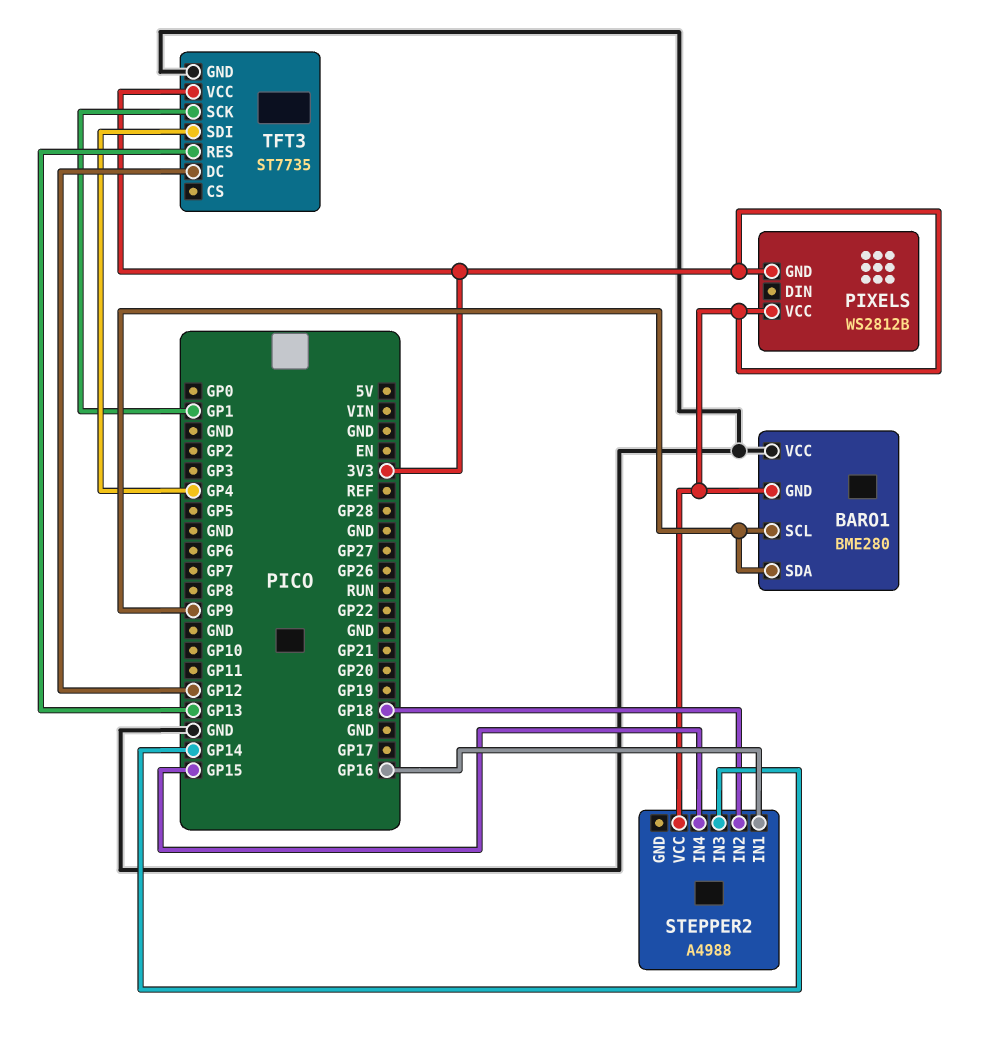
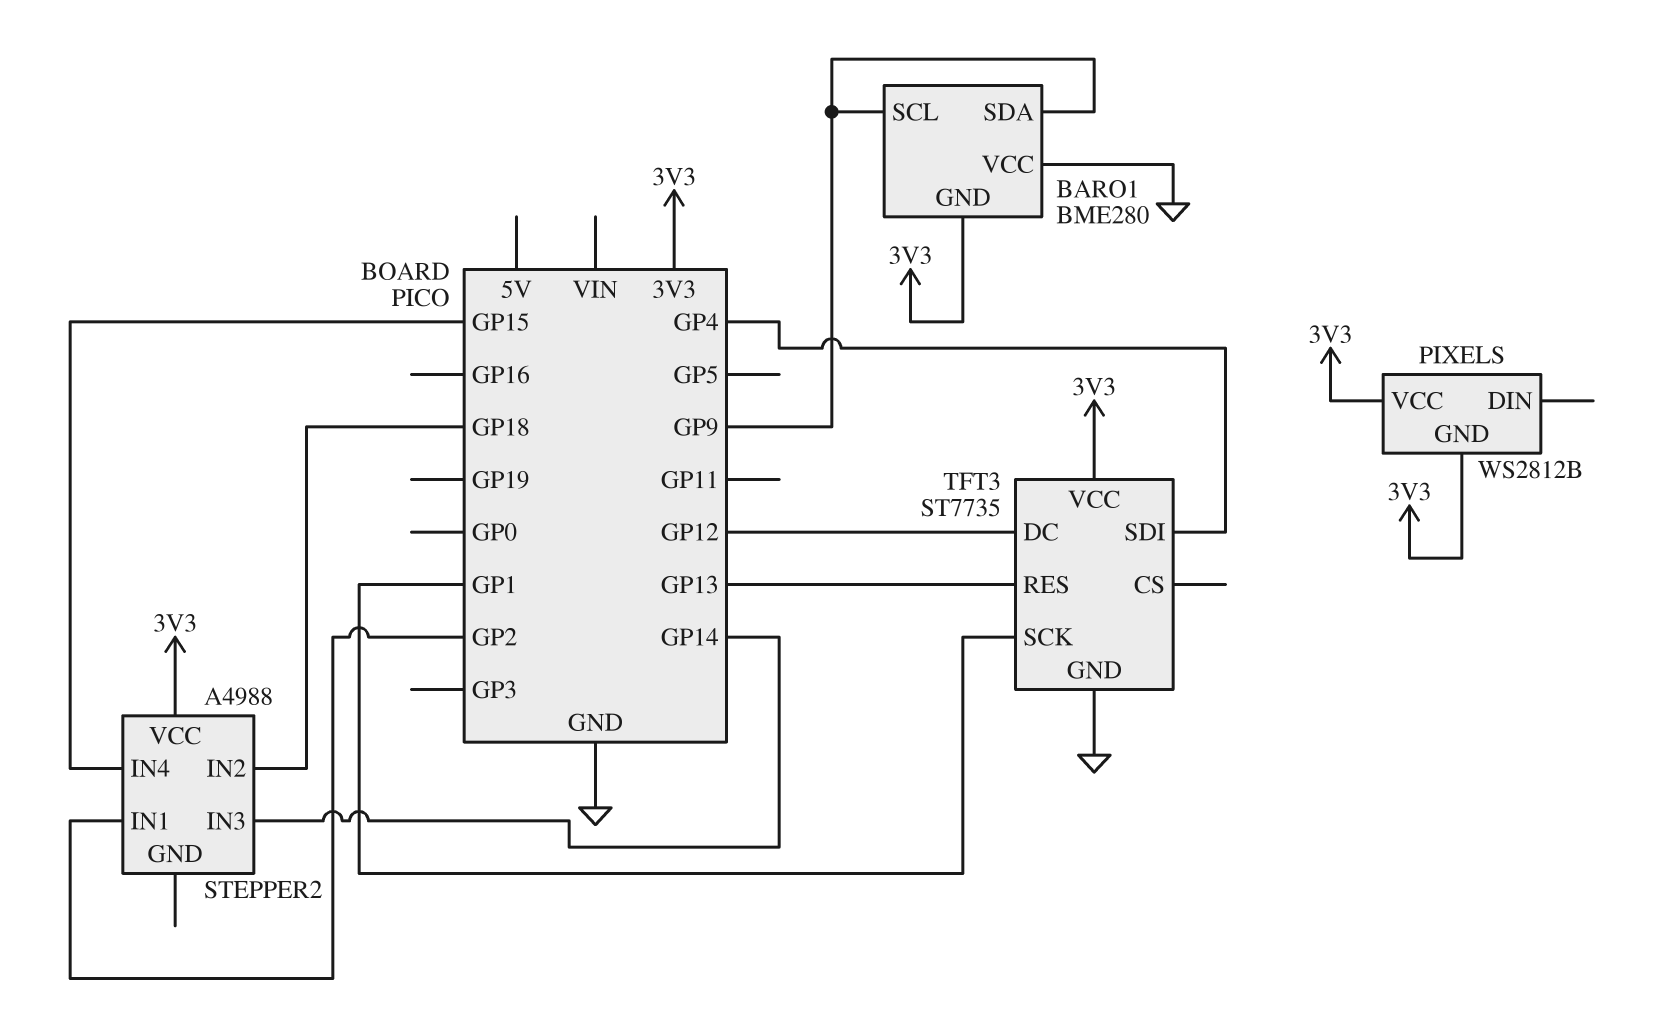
STEPPER2 pin IN1: GP16 -> GP2

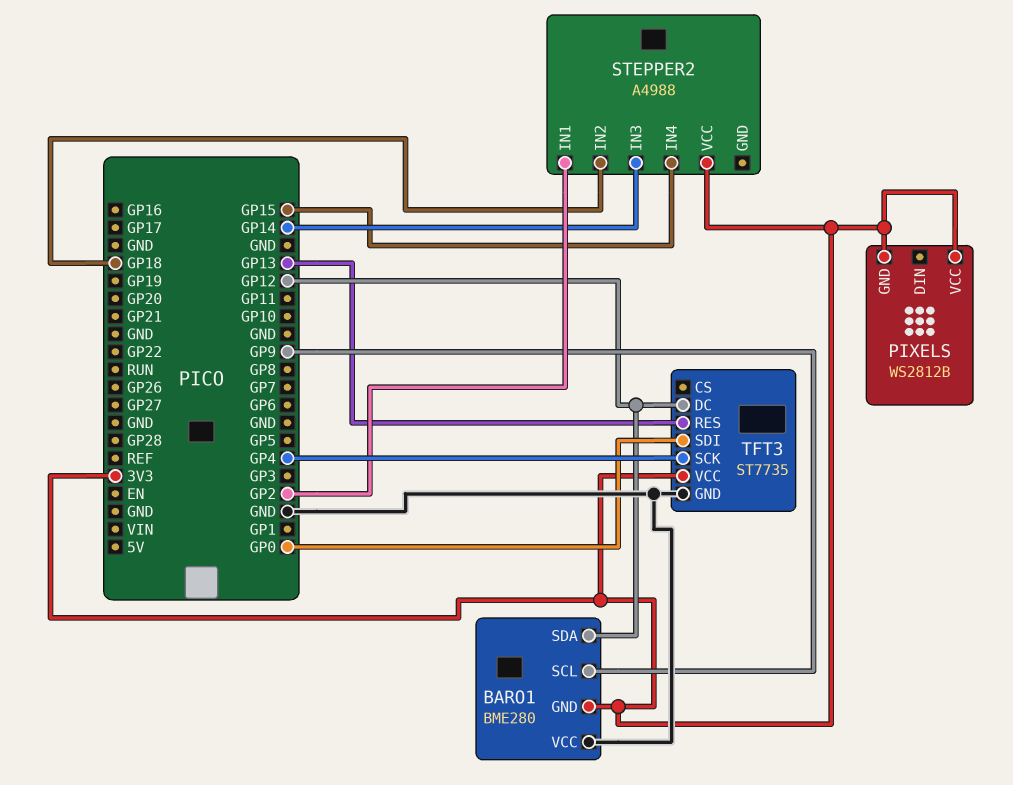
BARO1 pin SDA: GP9 -> GP12
TFT3 pin SCK: GP1 -> GP4
TFT3 pin SDI: GP4 -> GP0

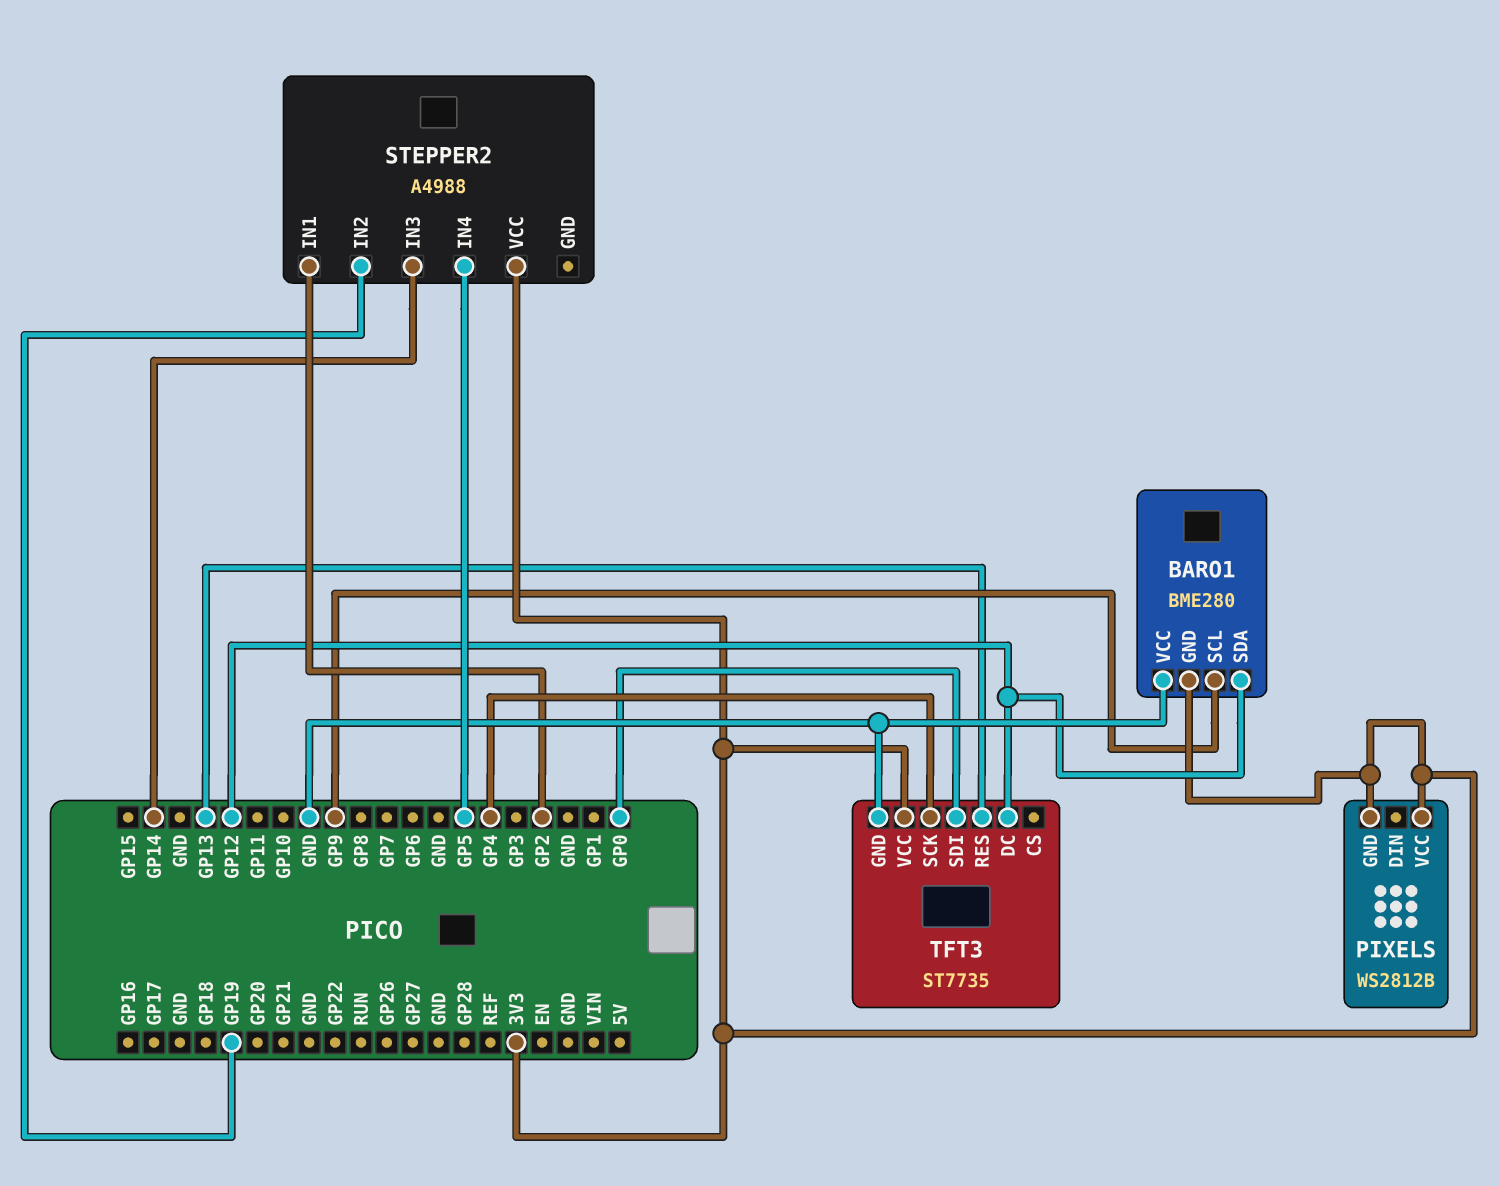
STEPPER2 pin IN2: GP18 -> GP19
STEPPER2 pin IN4: GP15 -> GP5

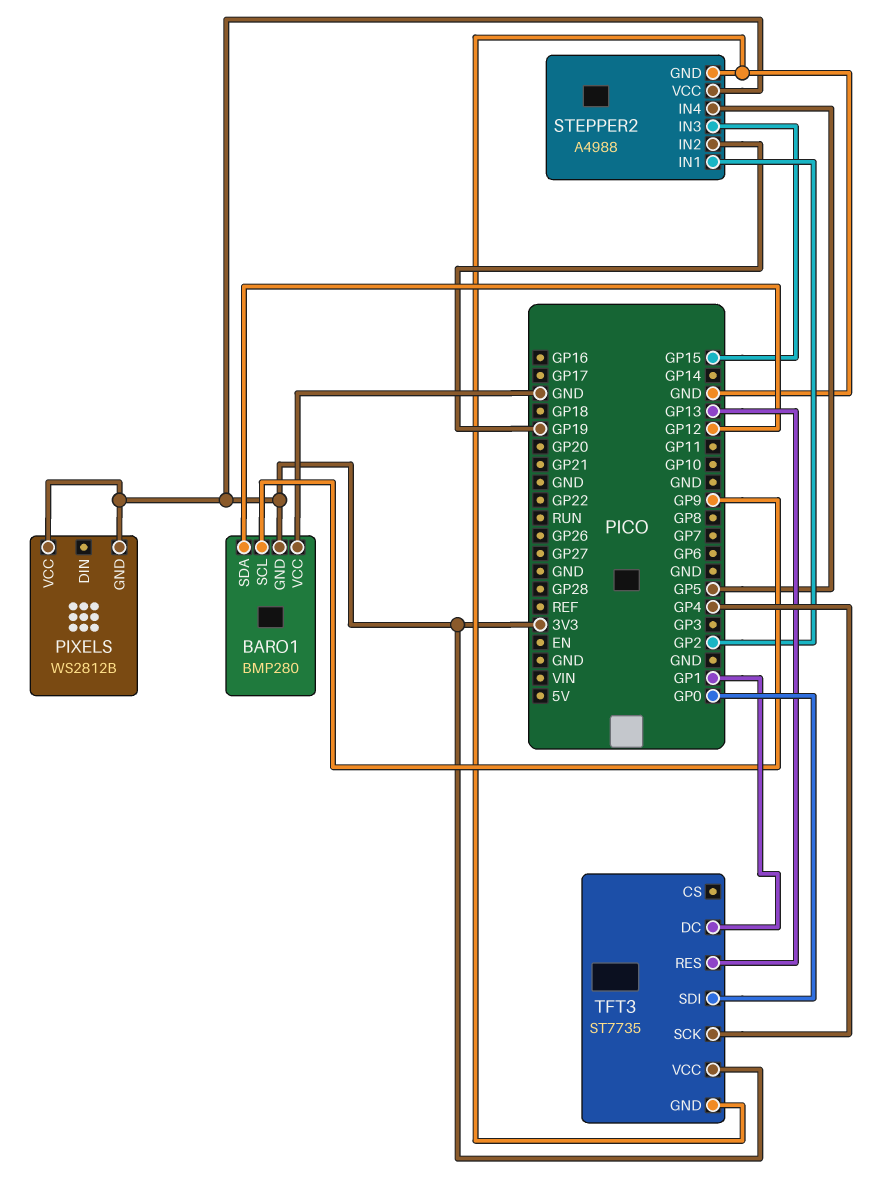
BARO1: BME280 -> BMP280
STEPPER2 pin GND: none -> GND
STEPPER2 pin IN3: GP14 -> GP15
TFT3 pin DC: GP12 -> GP1

